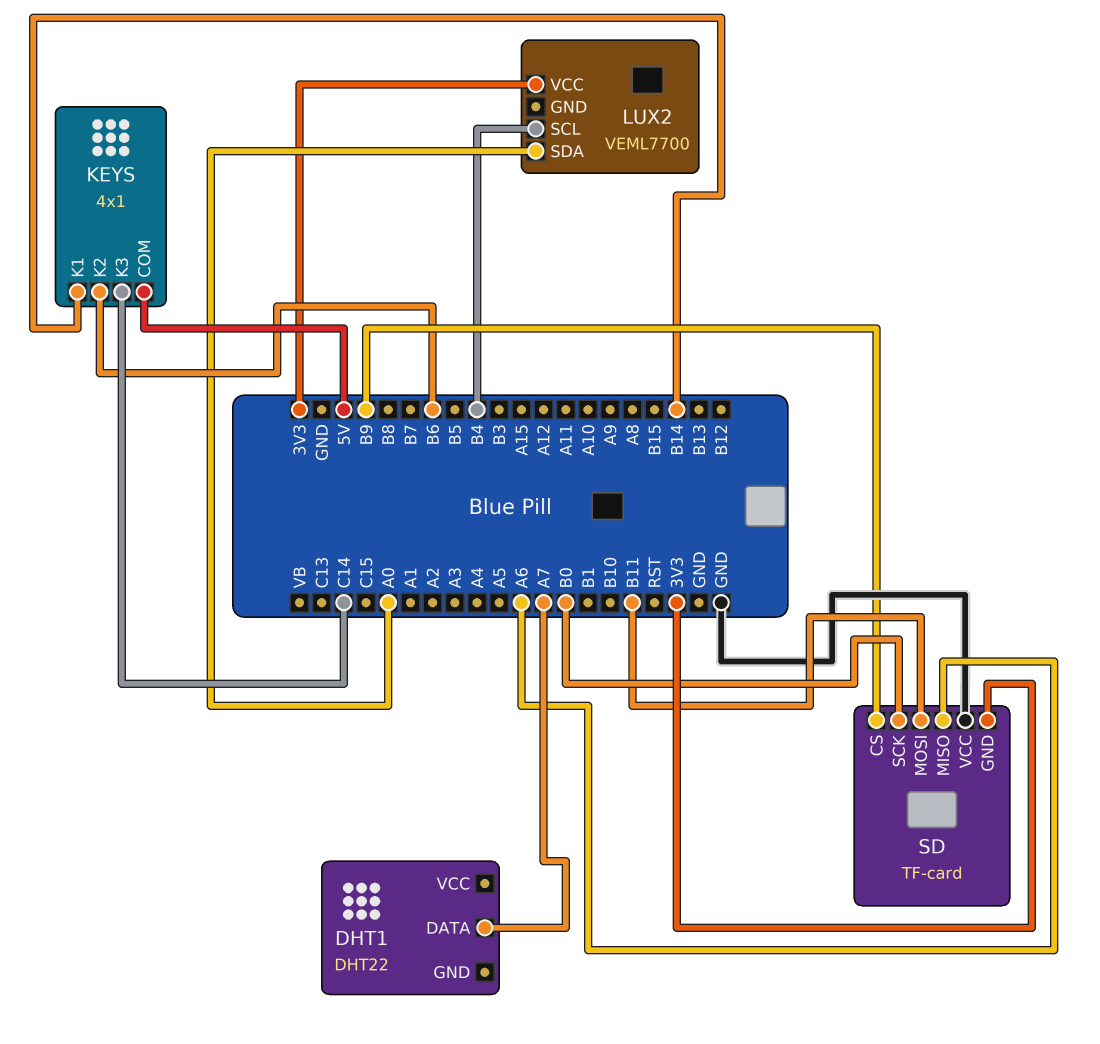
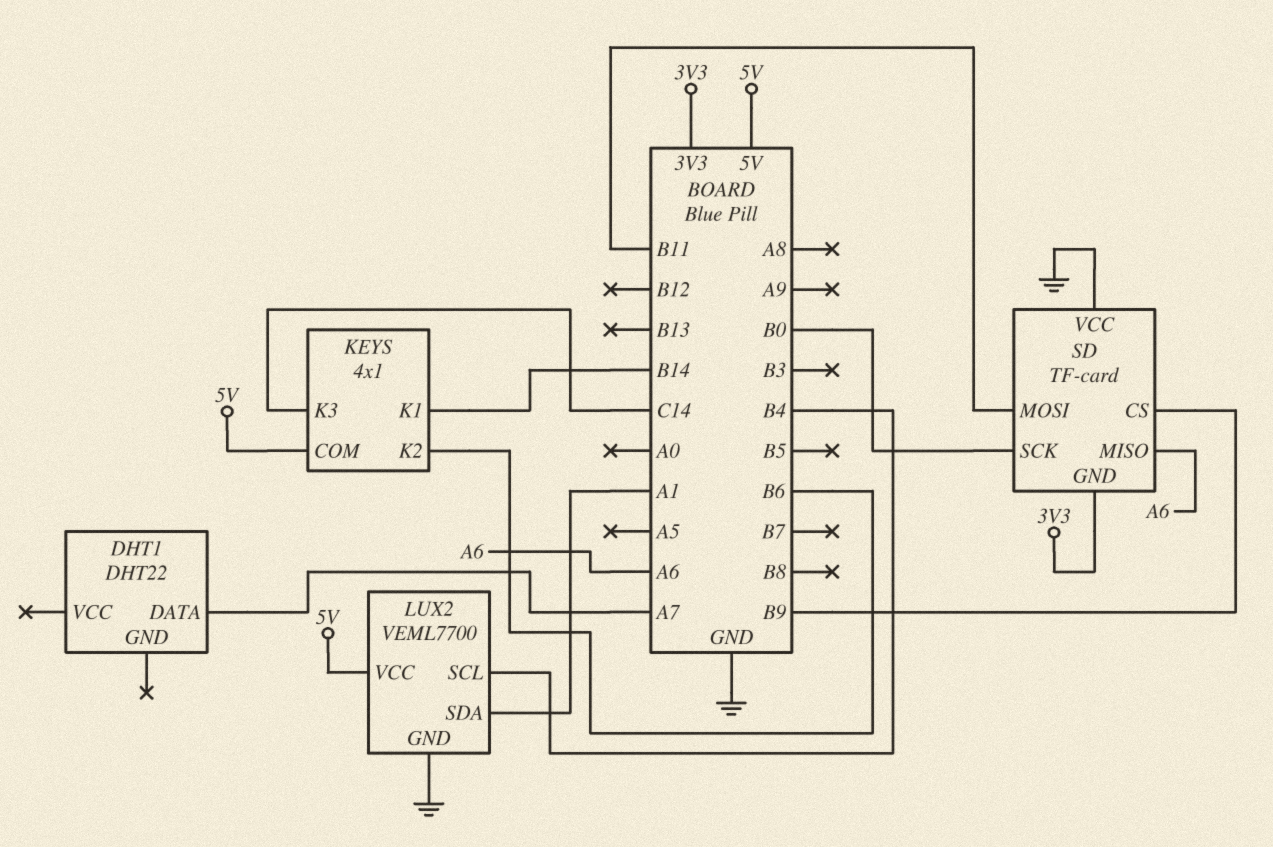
LUX2 pin GND: none -> GND
LUX2 pin SDA: A0 -> A1
LUX2 pin VCC: 3V3 -> 5V

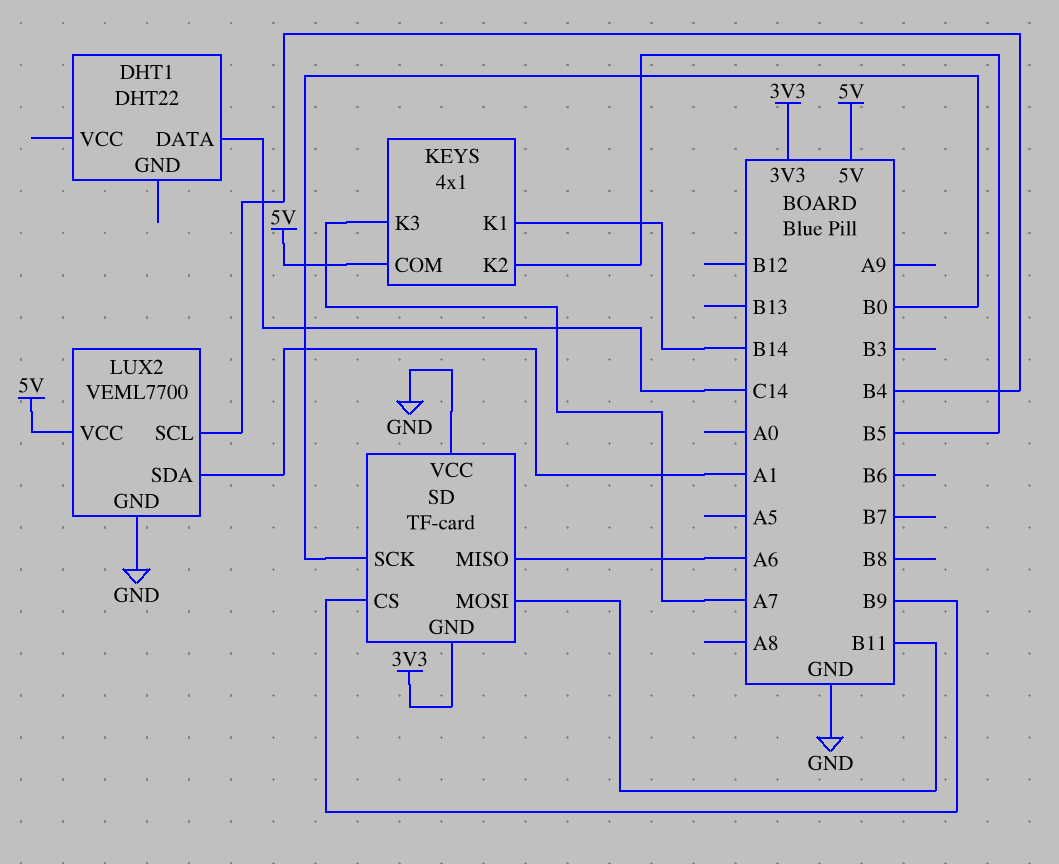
DHT1 pin DATA: A7 -> C14
KEYS pin K2: B6 -> B5
KEYS pin K3: C14 -> A7

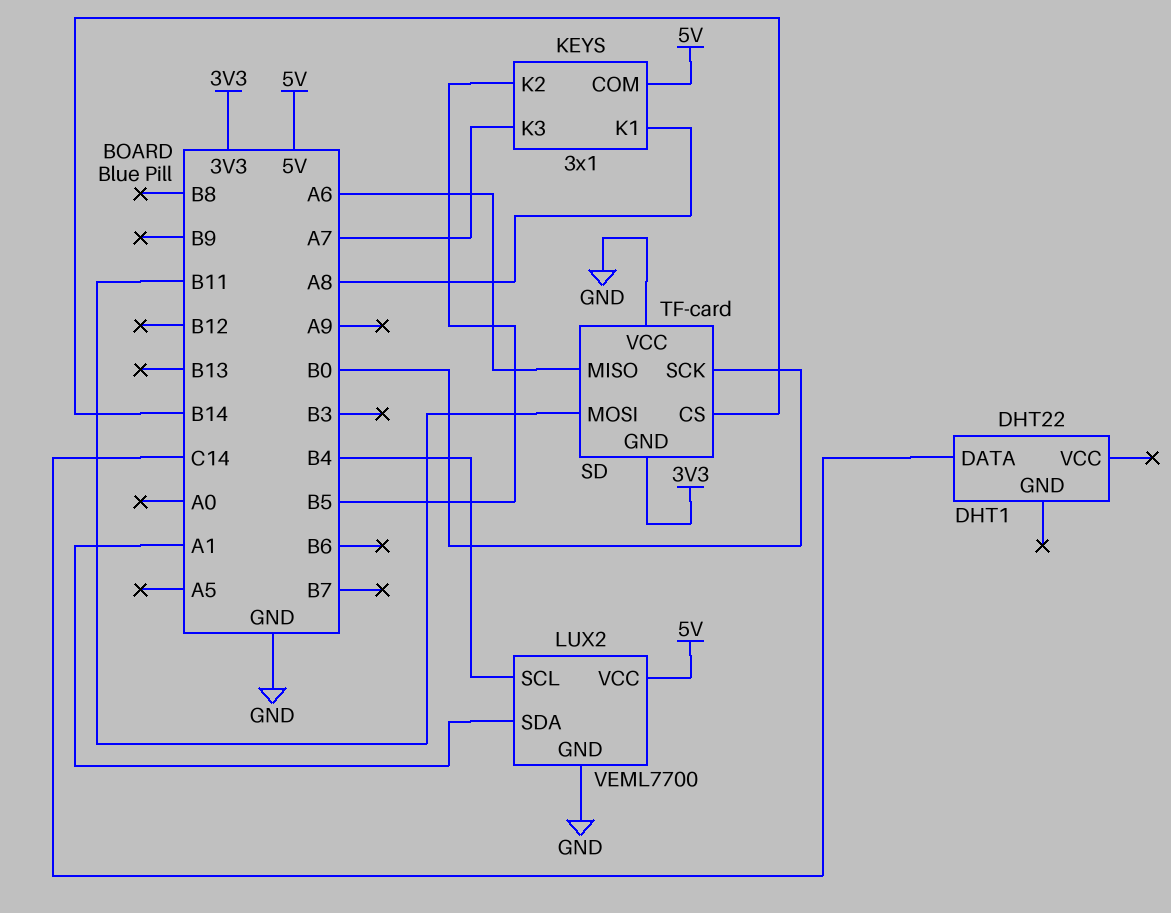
KEYS: 4x1 -> 3x1
KEYS pin K1: B14 -> A8
SD pin CS: B9 -> B14

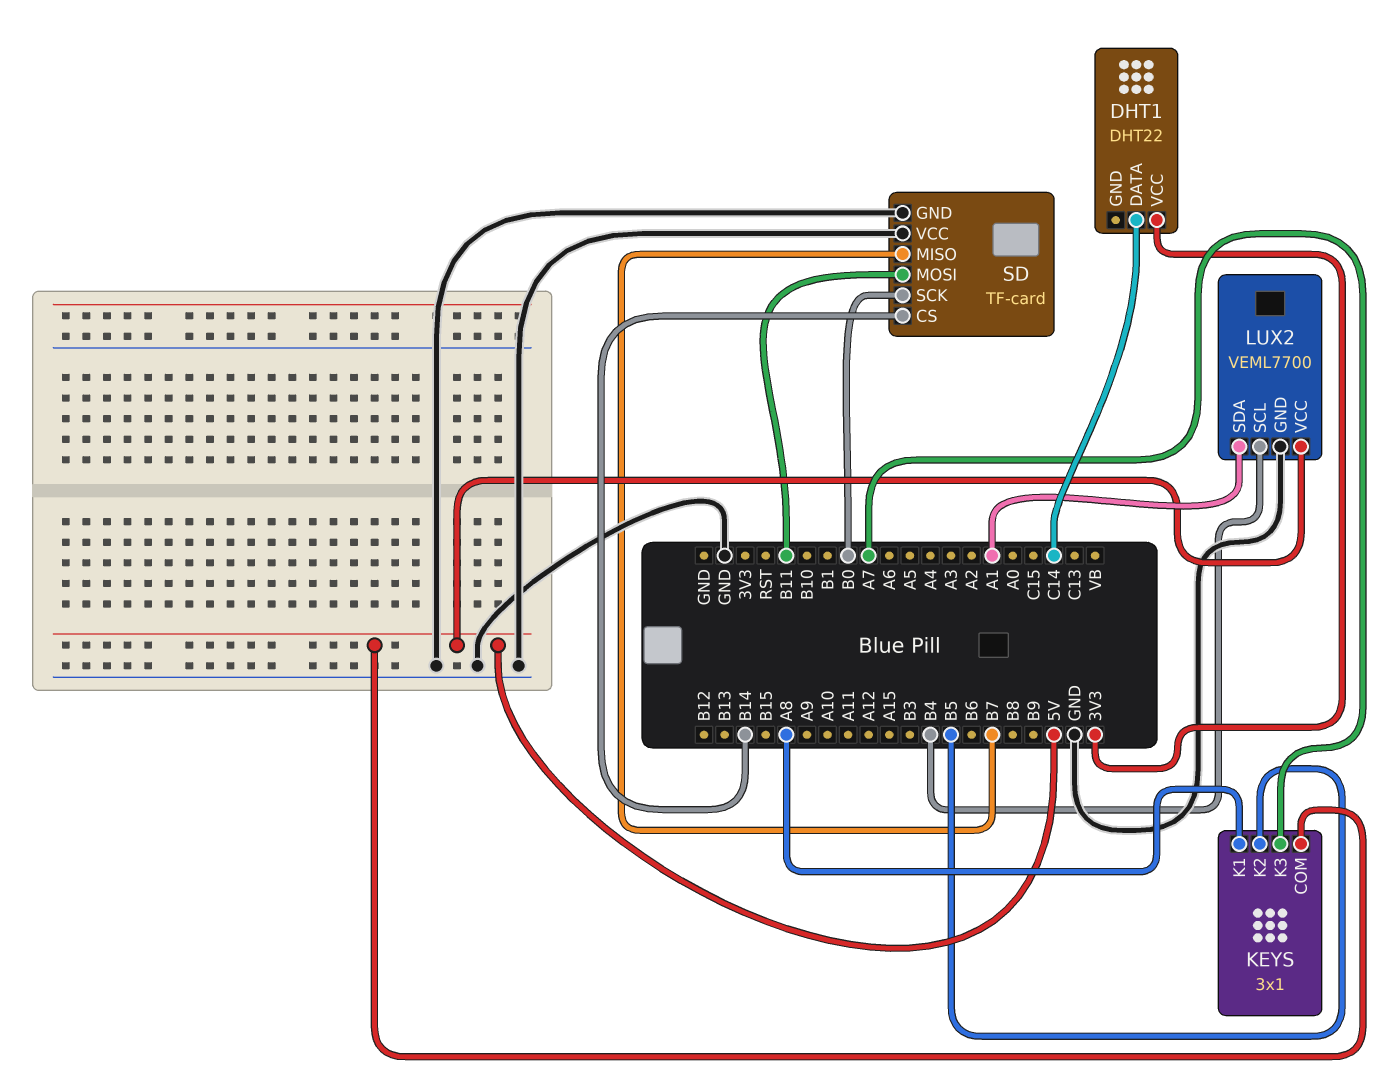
DHT1 pin VCC: none -> 3V3
SD pin GND: 3V3 -> GND
SD pin MISO: A6 -> B7

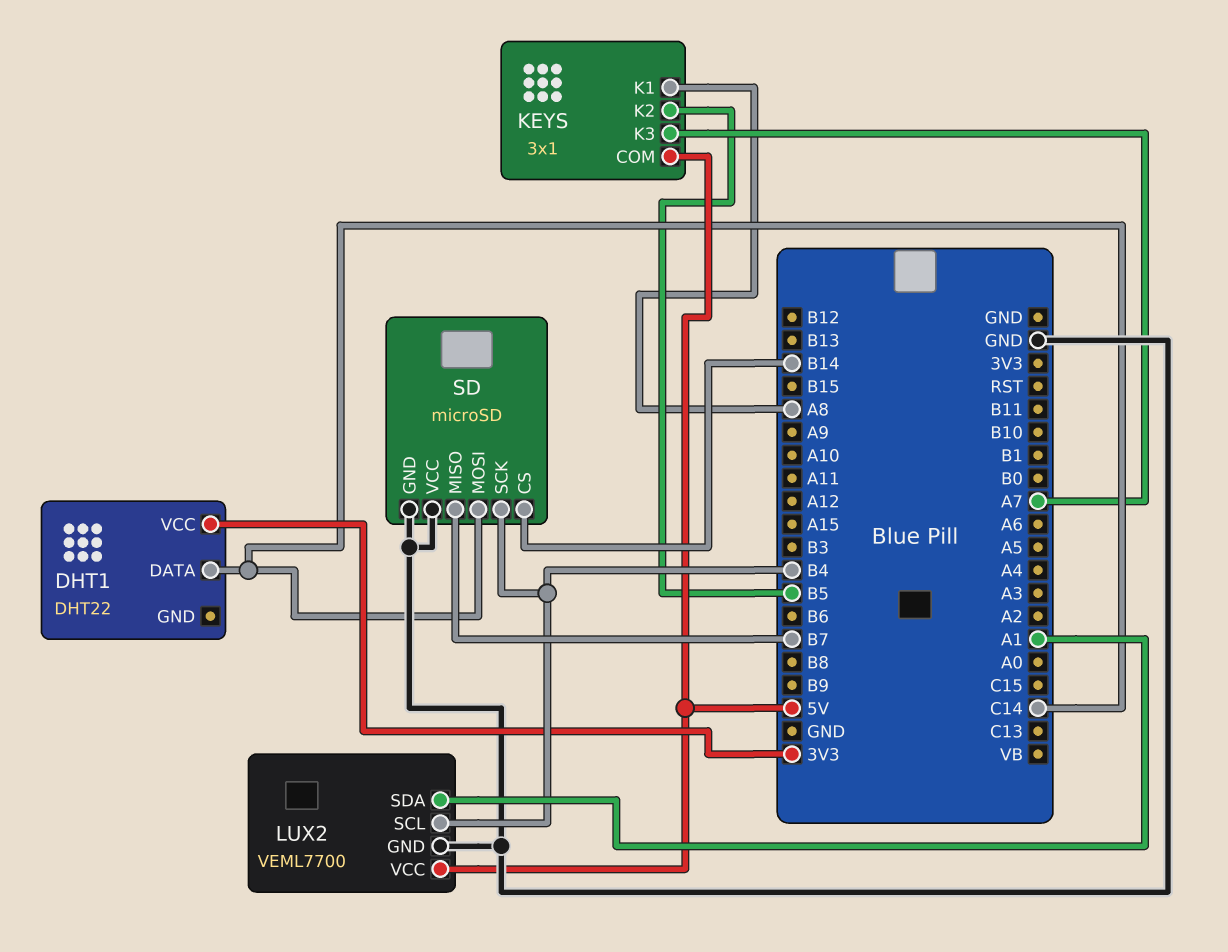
SD: TF-card -> microSD
SD pin MOSI: B11 -> C14
SD pin SCK: B0 -> B4

